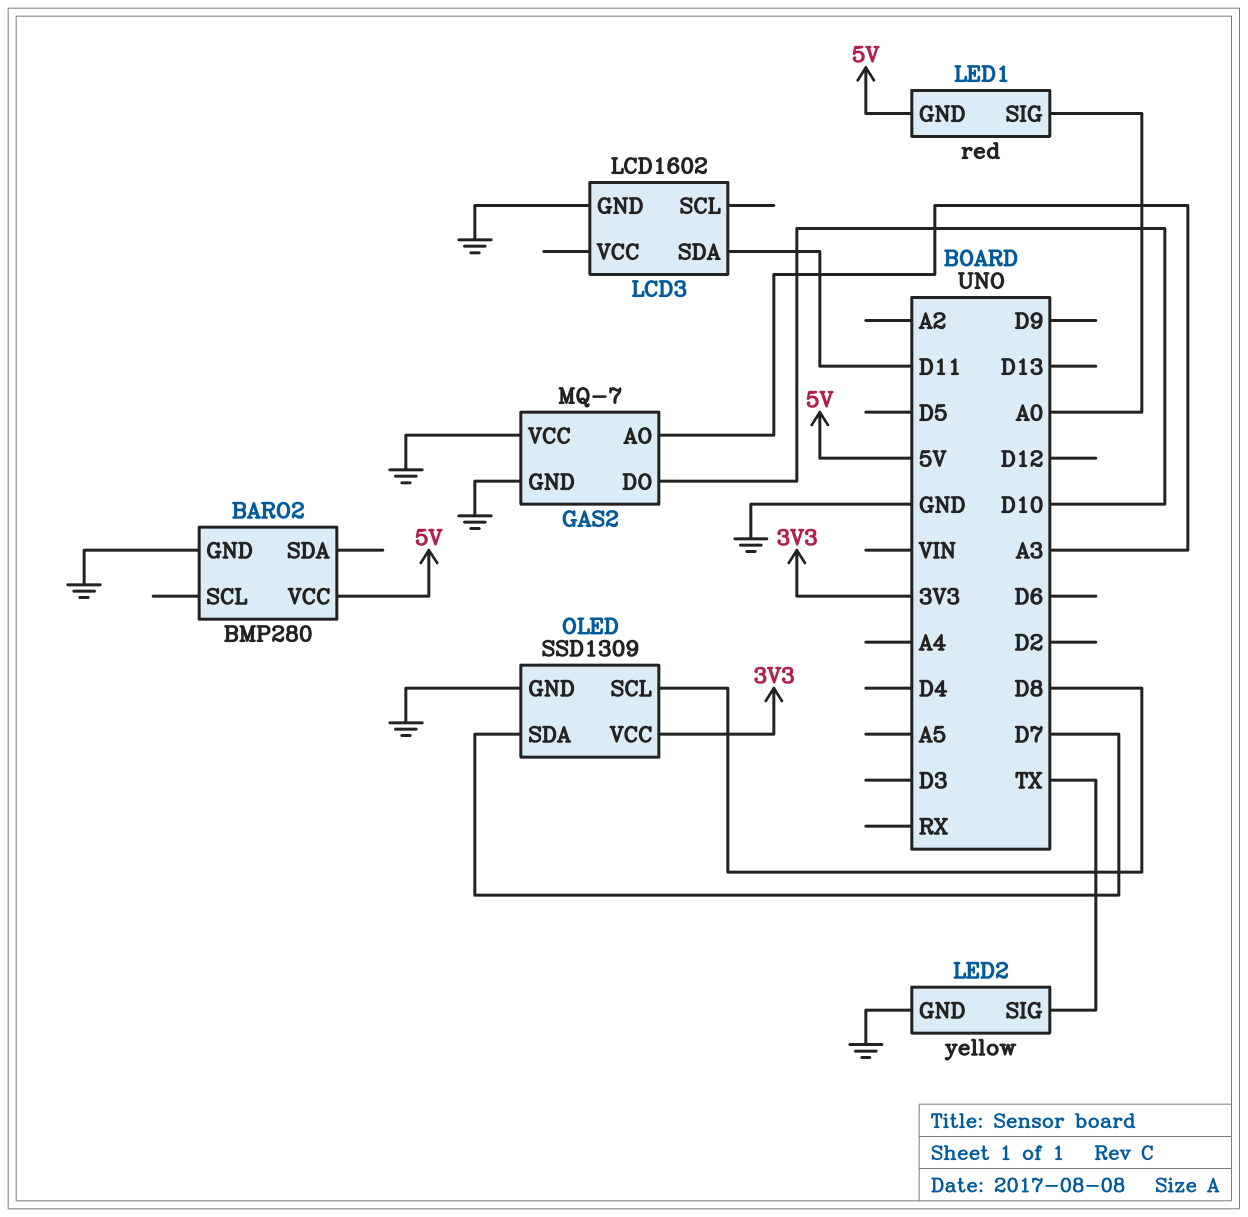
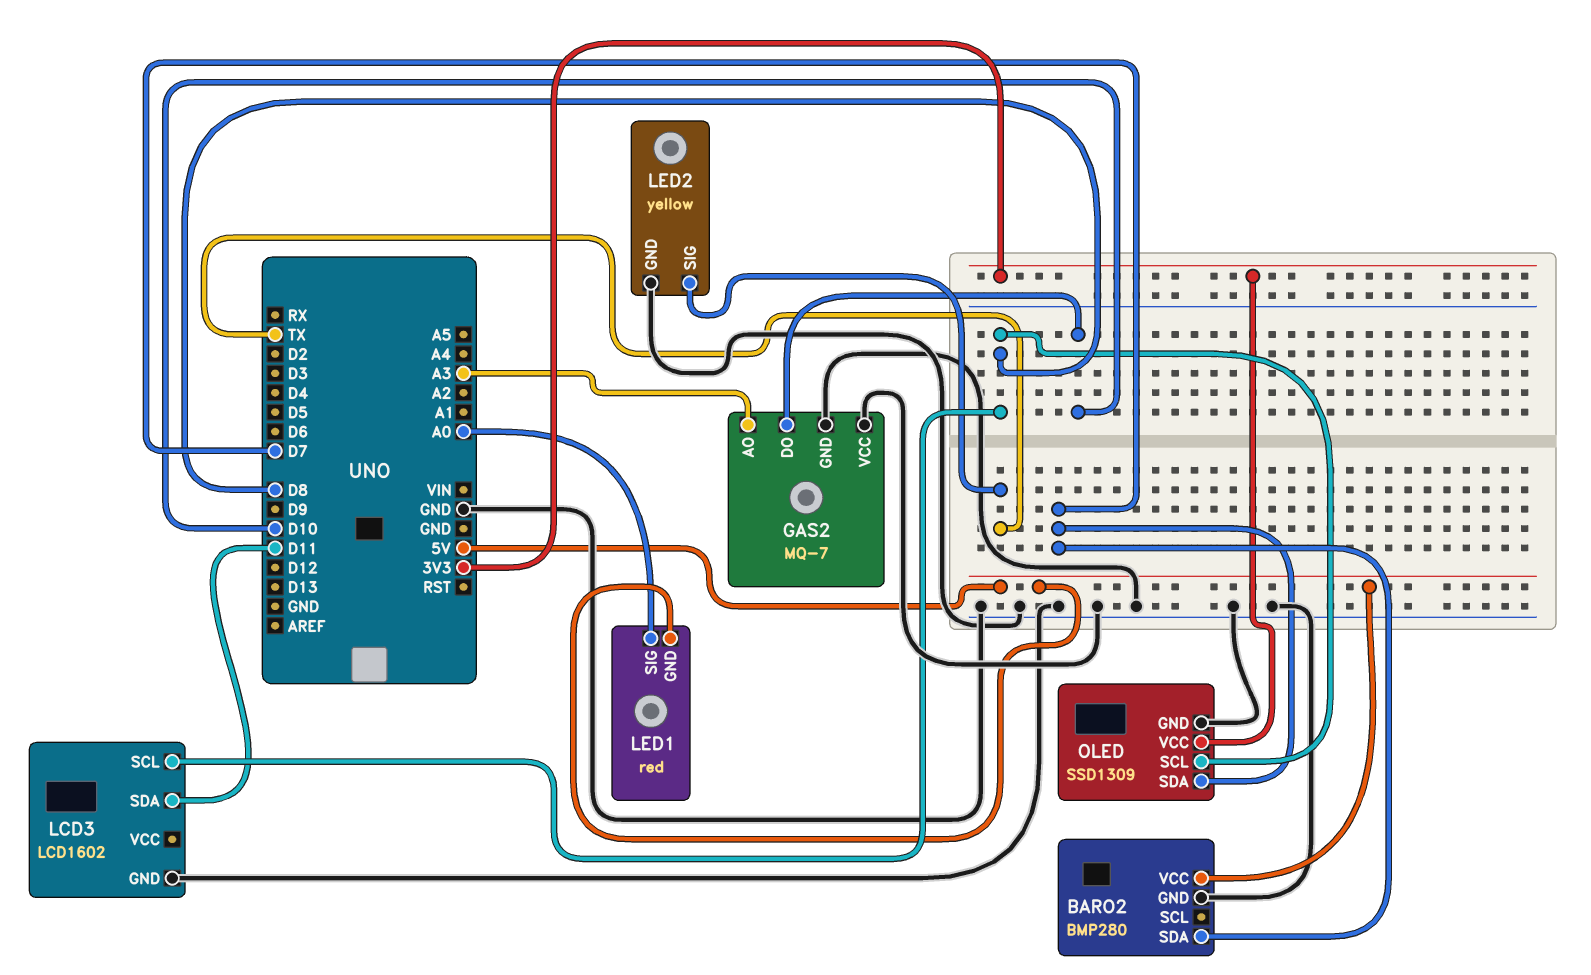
BARO2 pin SDA: none -> D7
LCD3 pin SCL: none -> D8

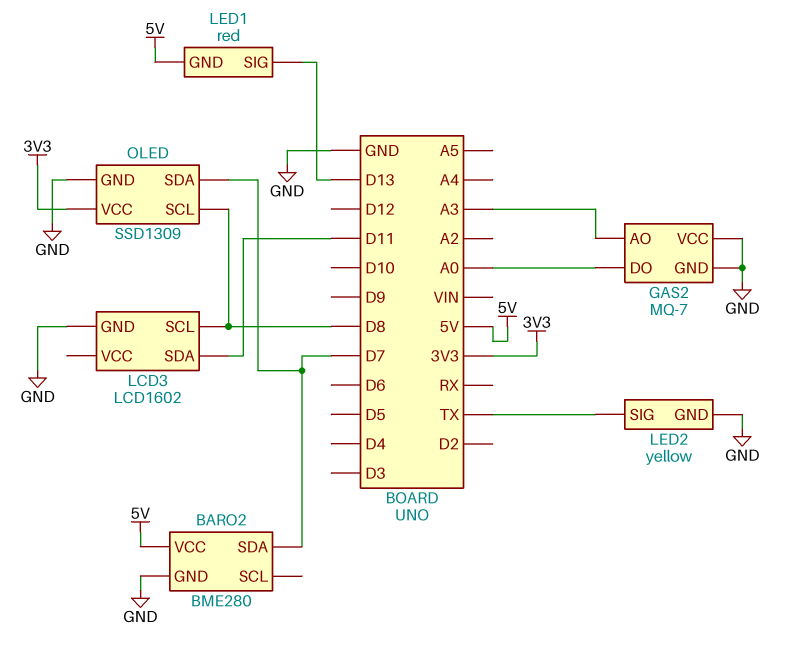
BARO2: BMP280 -> BME280
GAS2 pin DO: D10 -> A0
LED1 pin SIG: A0 -> D13

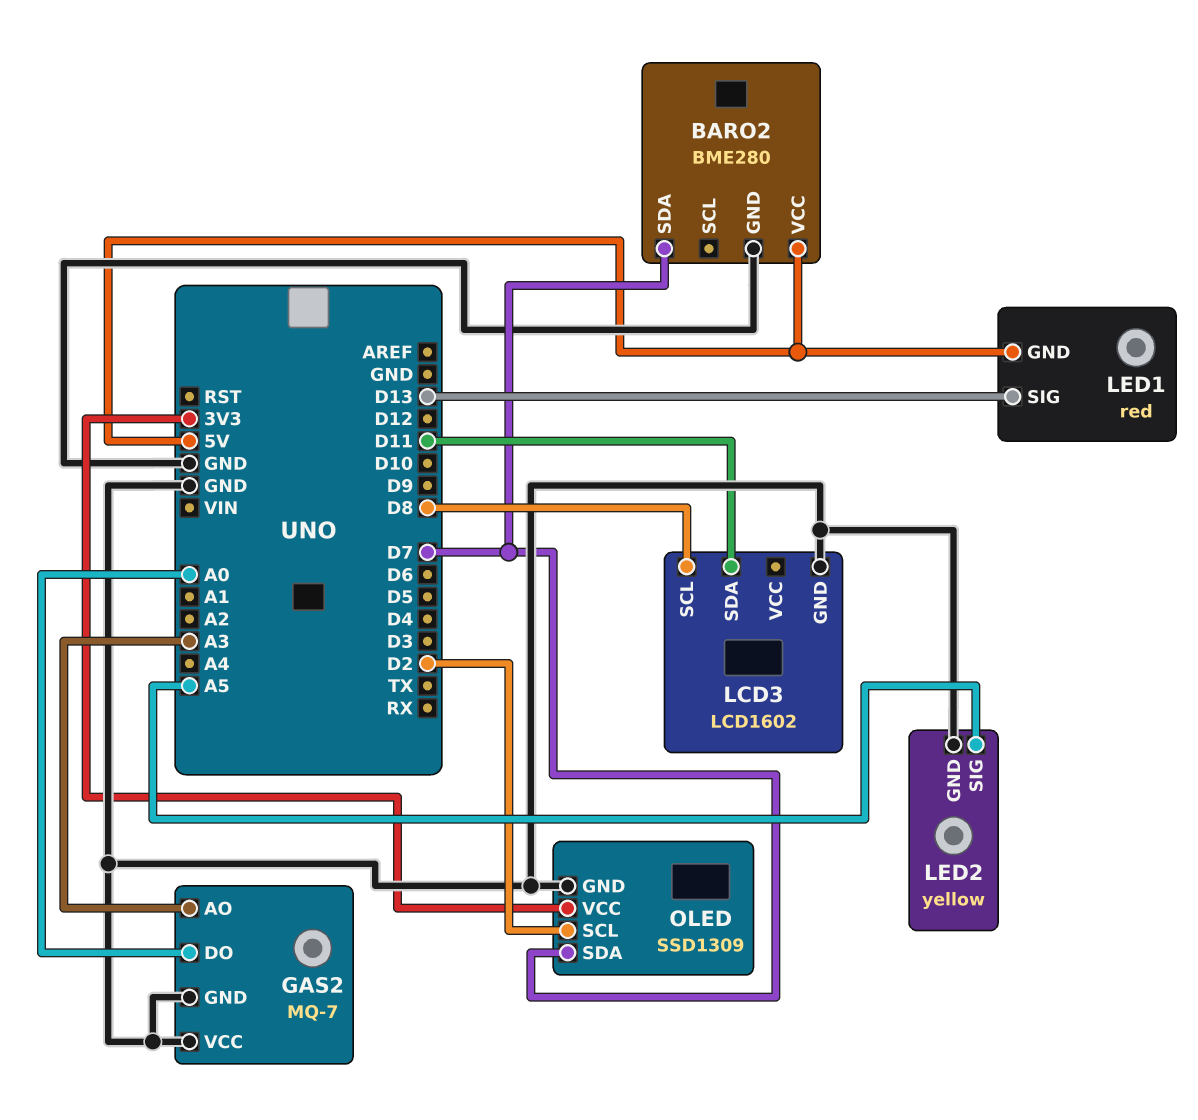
LED2 pin SIG: TX -> A5
OLED pin SCL: D8 -> D2

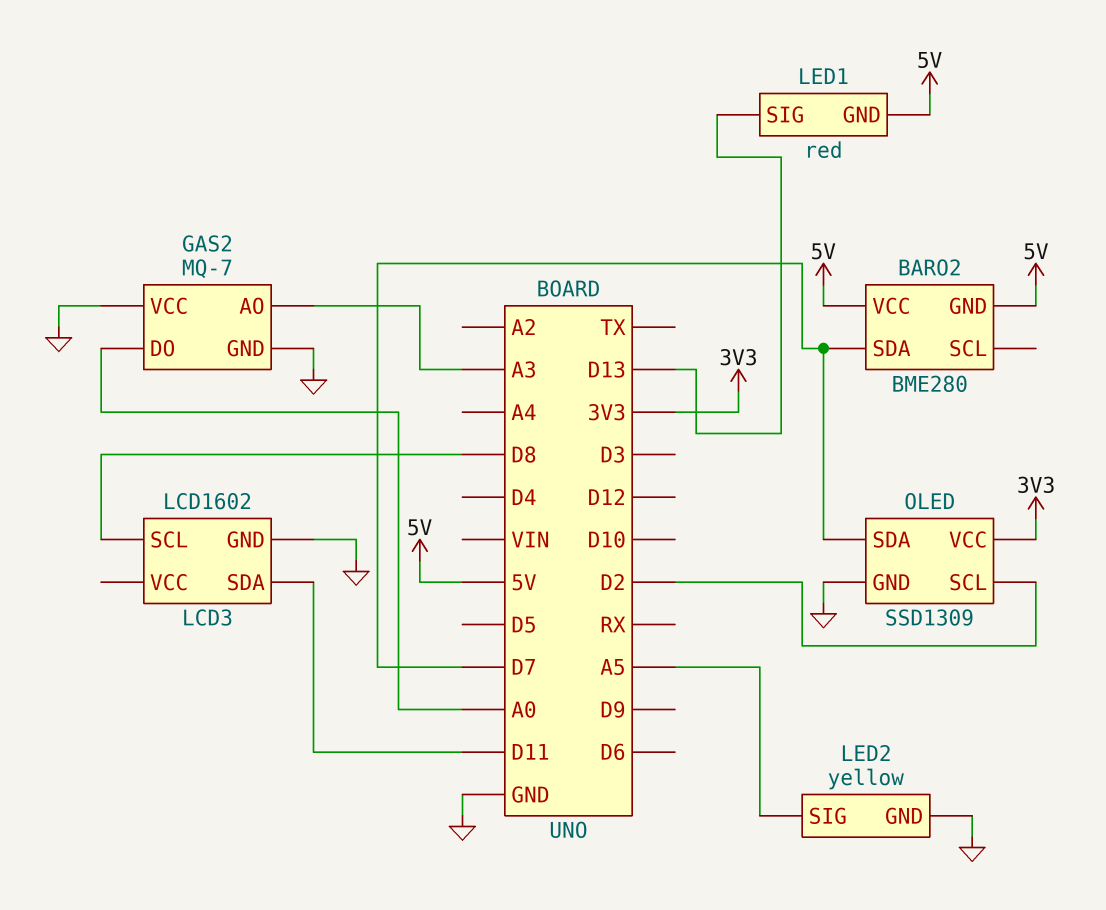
BARO2 pin GND: GND -> 5V

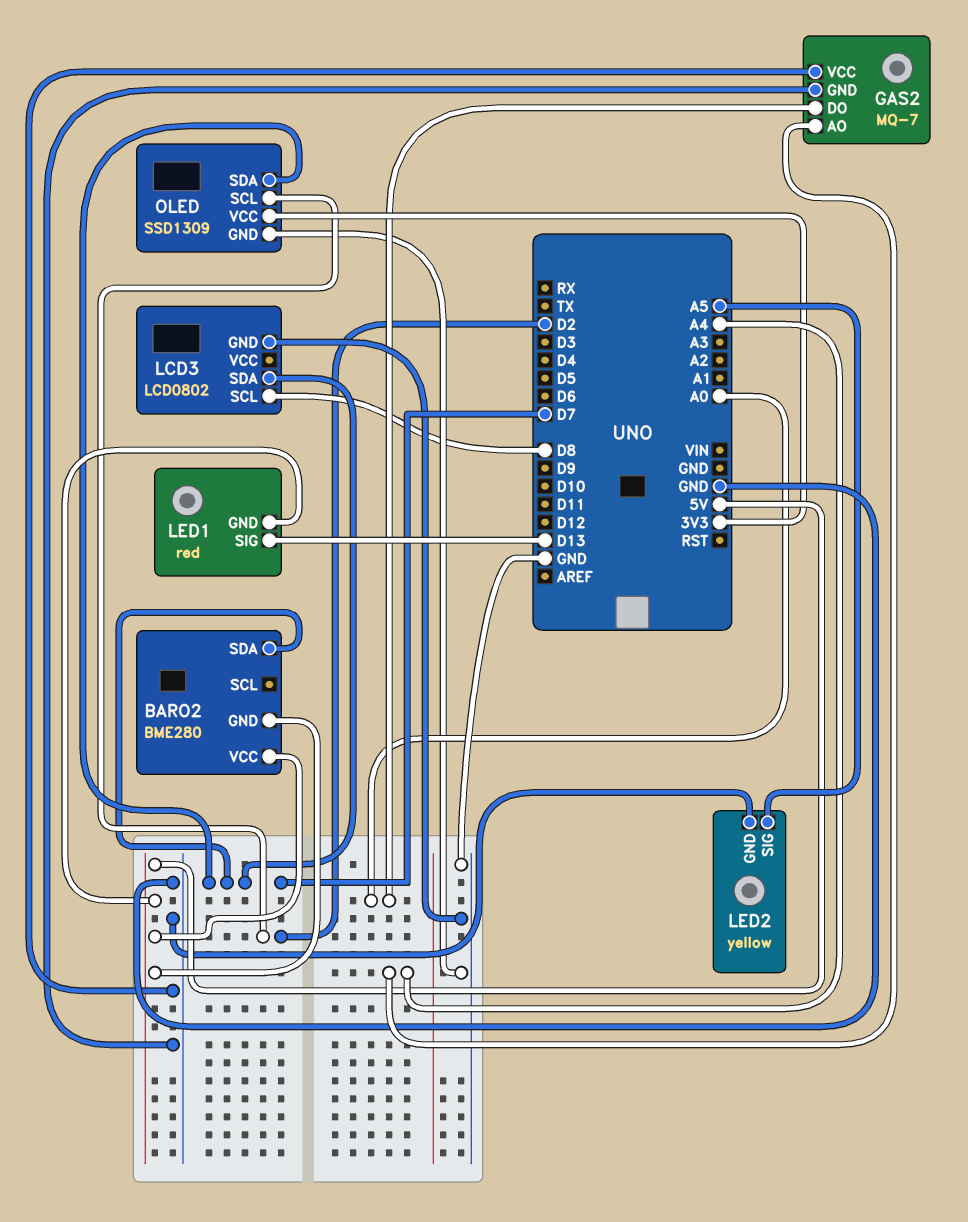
GAS2 pin AO: A3 -> A4
LCD3: LCD1602 -> LCD0802
LCD3 pin SDA: D11 -> D7

